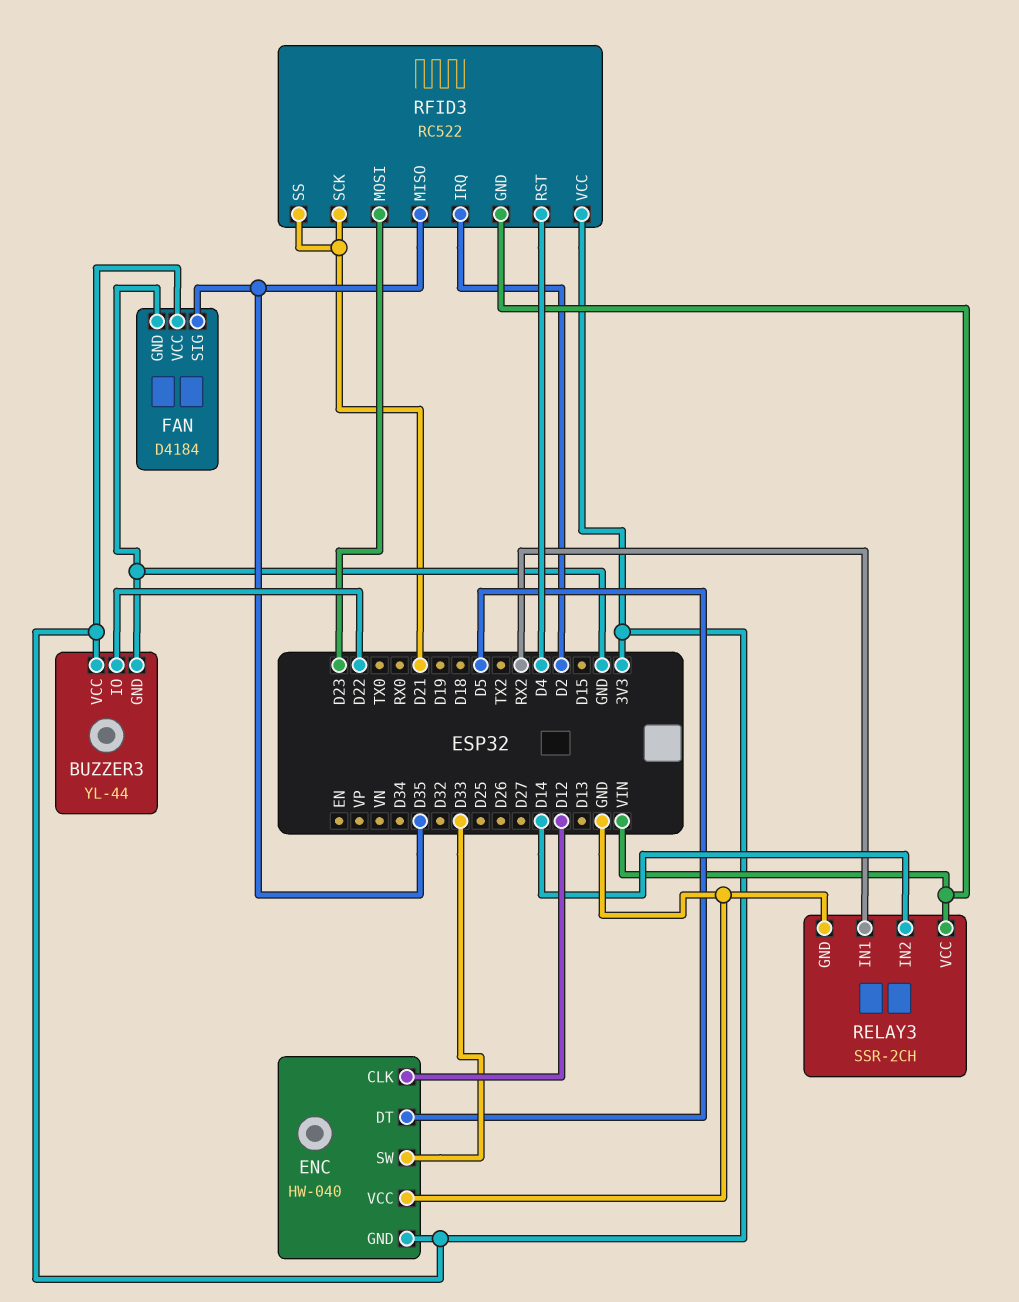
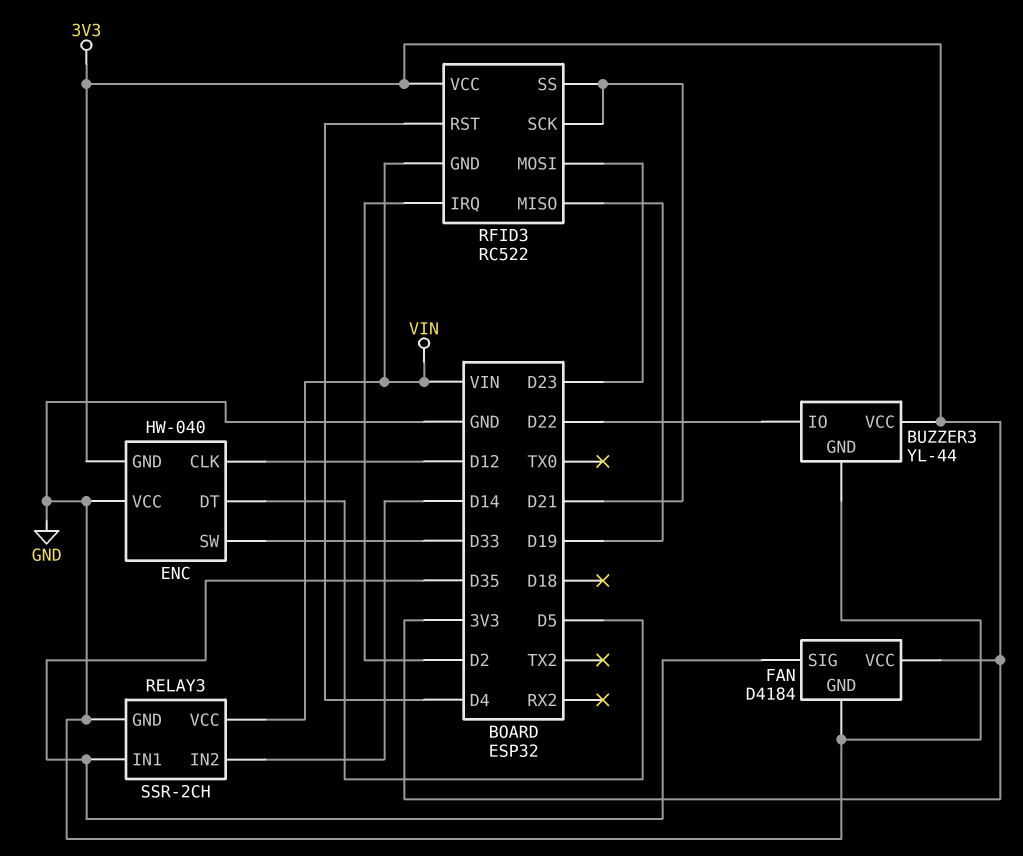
RELAY3 pin IN1: RX2 -> D35
RFID3 pin MISO: D35 -> D19

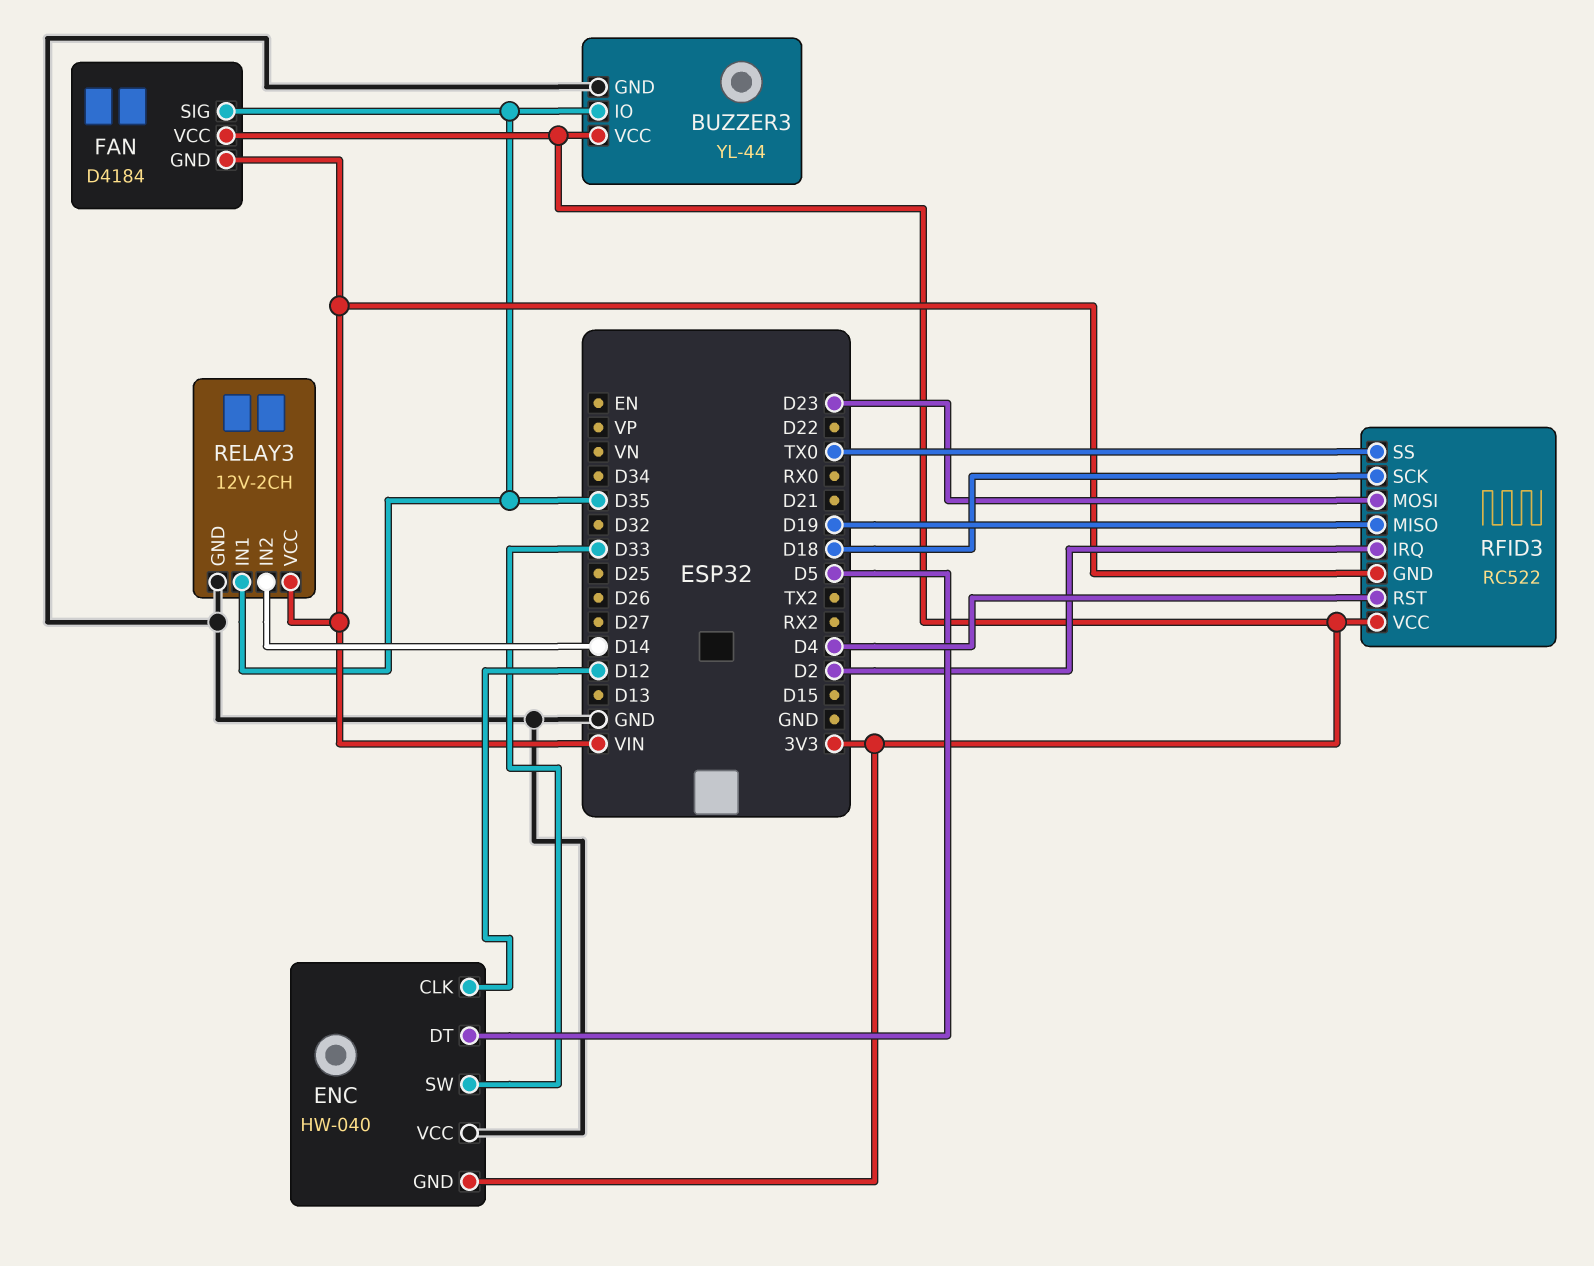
BUZZER3 pin IO: D22 -> D35
FAN pin GND: GND -> VIN
RELAY3: SSR-2CH -> 12V-2CH
RFID3 pin SCK: D21 -> D18
RFID3 pin SS: D21 -> TX0

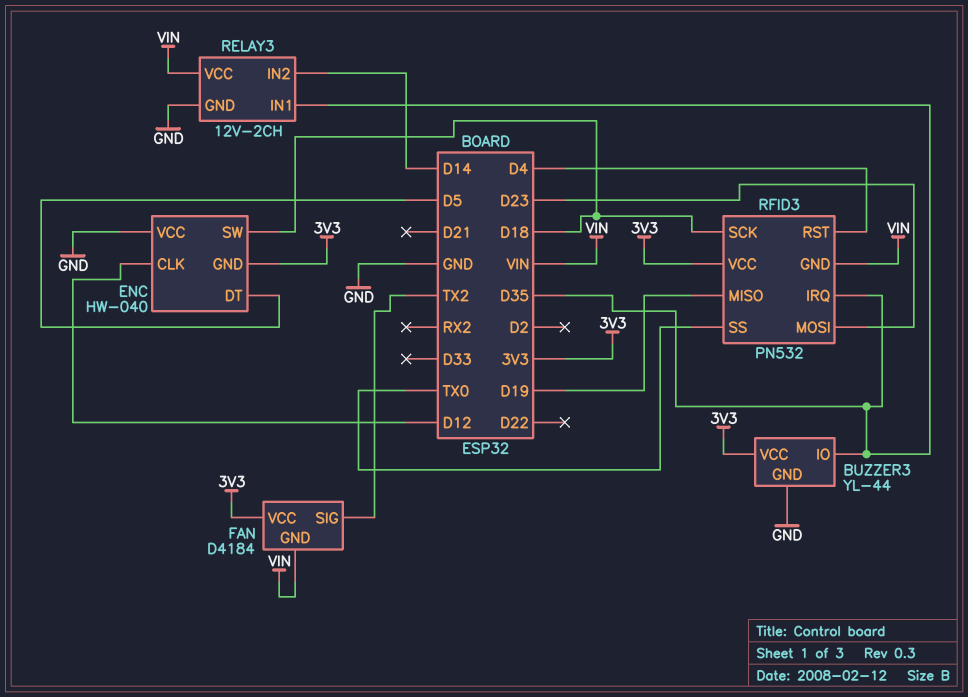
ENC pin SW: D33 -> D18
FAN pin SIG: D35 -> TX2
RFID3: RC522 -> PN532
RFID3 pin IRQ: D2 -> D35

